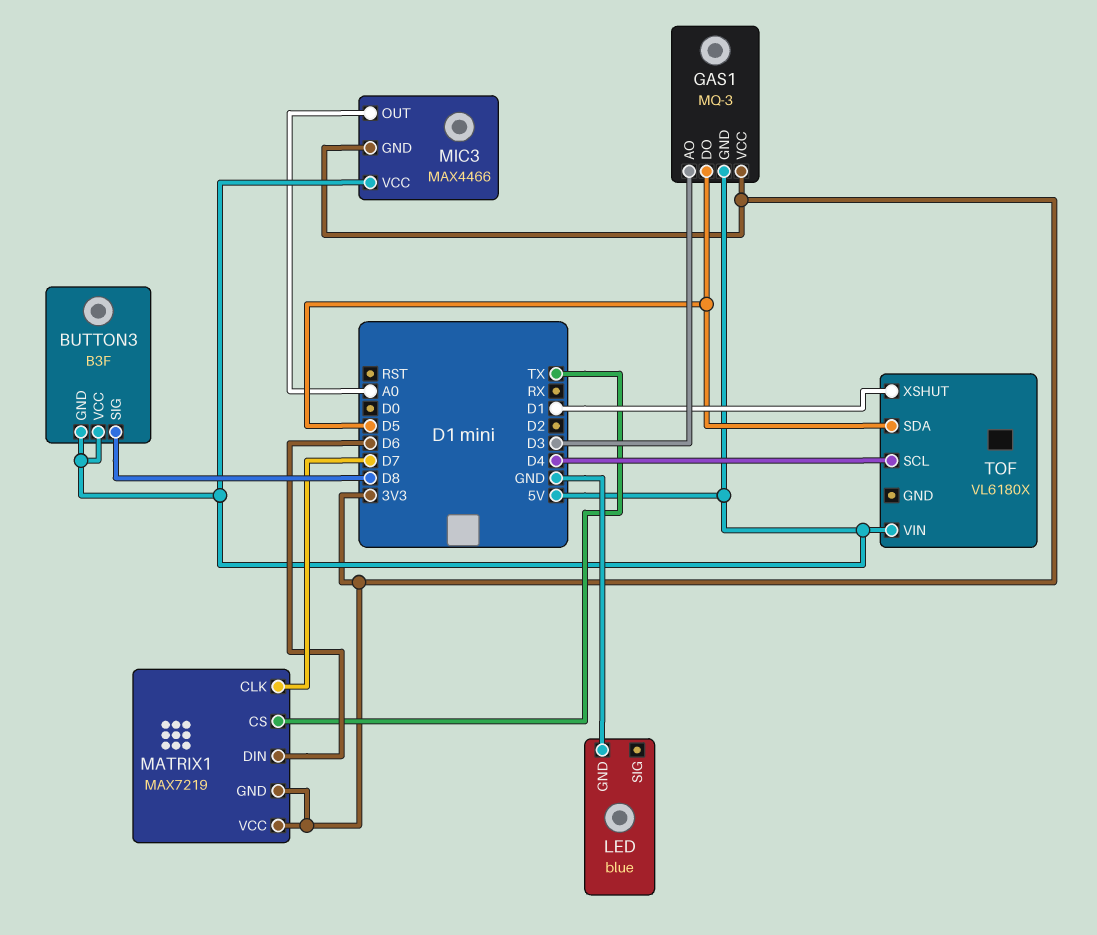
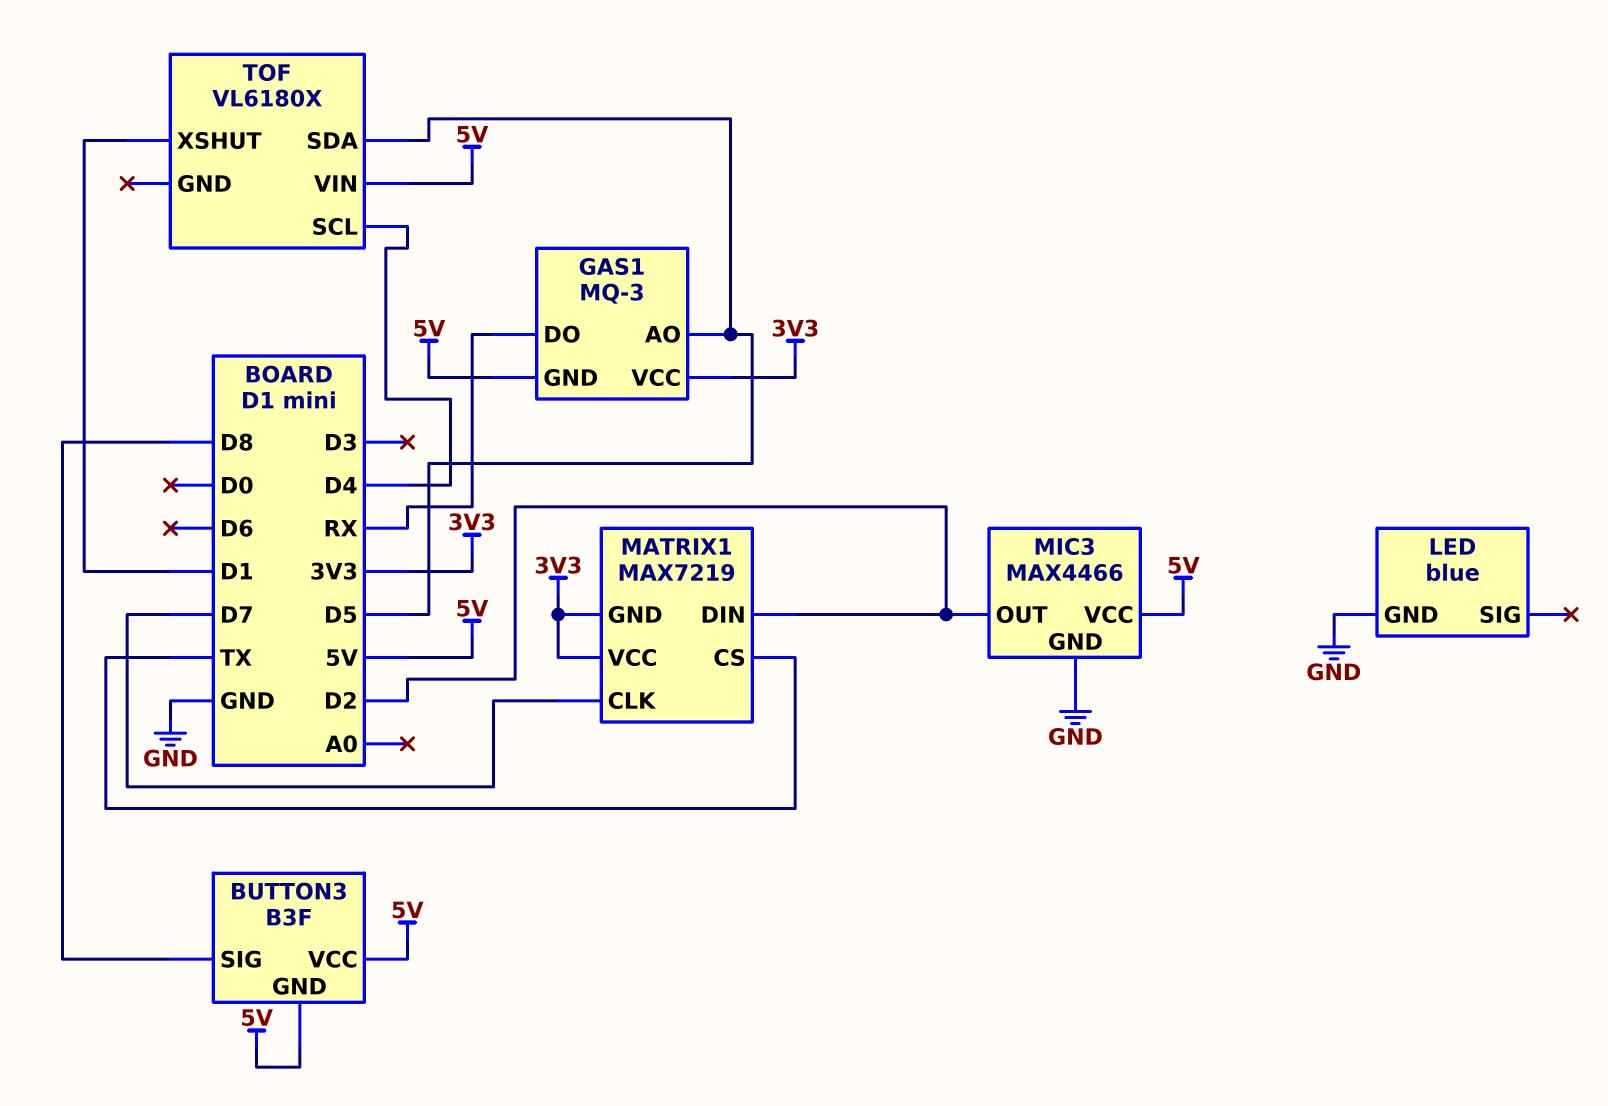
GAS1 pin AO: D3 -> D5
GAS1 pin DO: D5 -> RX
MATRIX1 pin DIN: D6 -> D2
MIC3 pin GND: 3V3 -> GND
MIC3 pin OUT: A0 -> D2

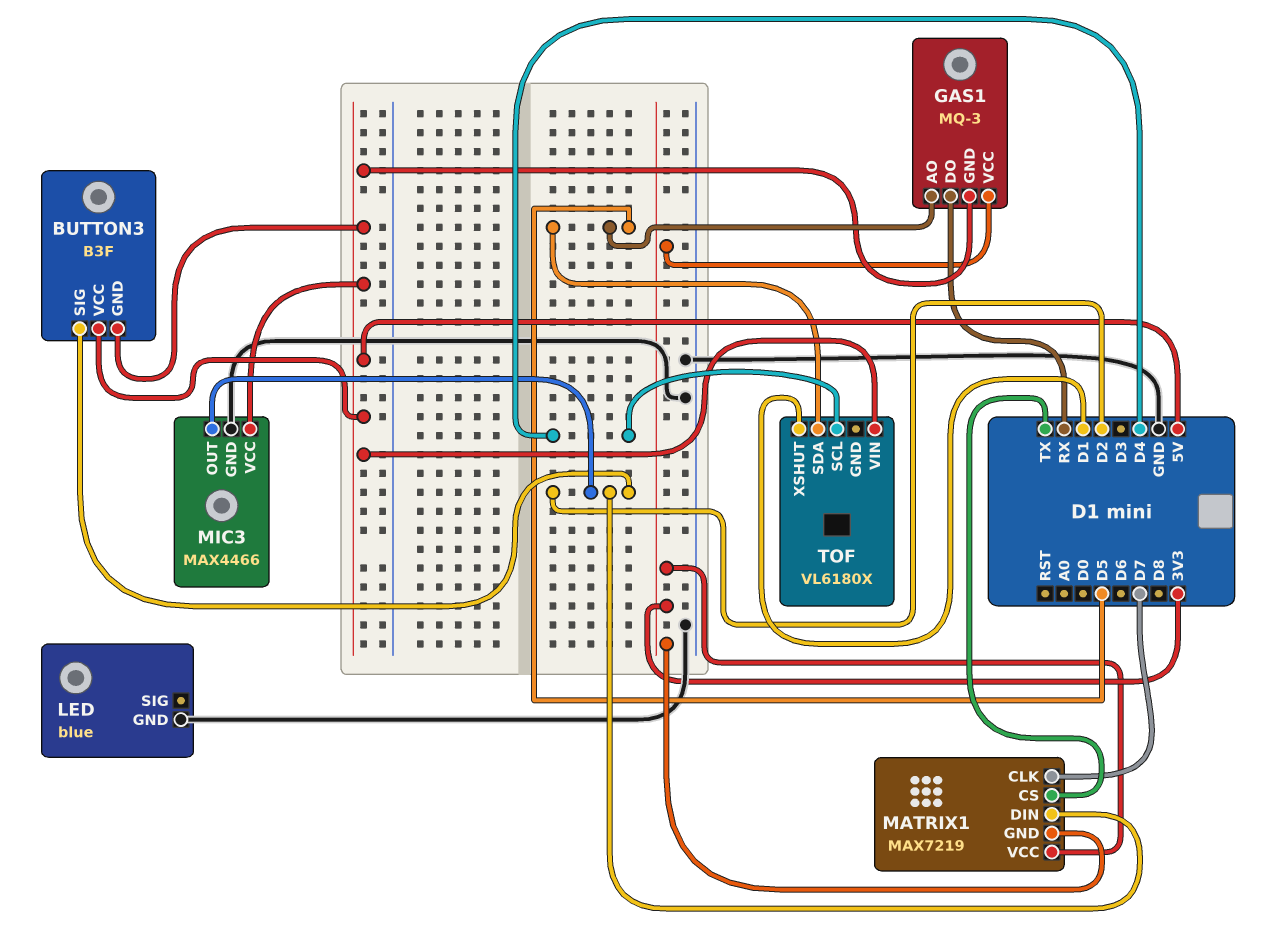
BUTTON3 pin SIG: D8 -> D2

